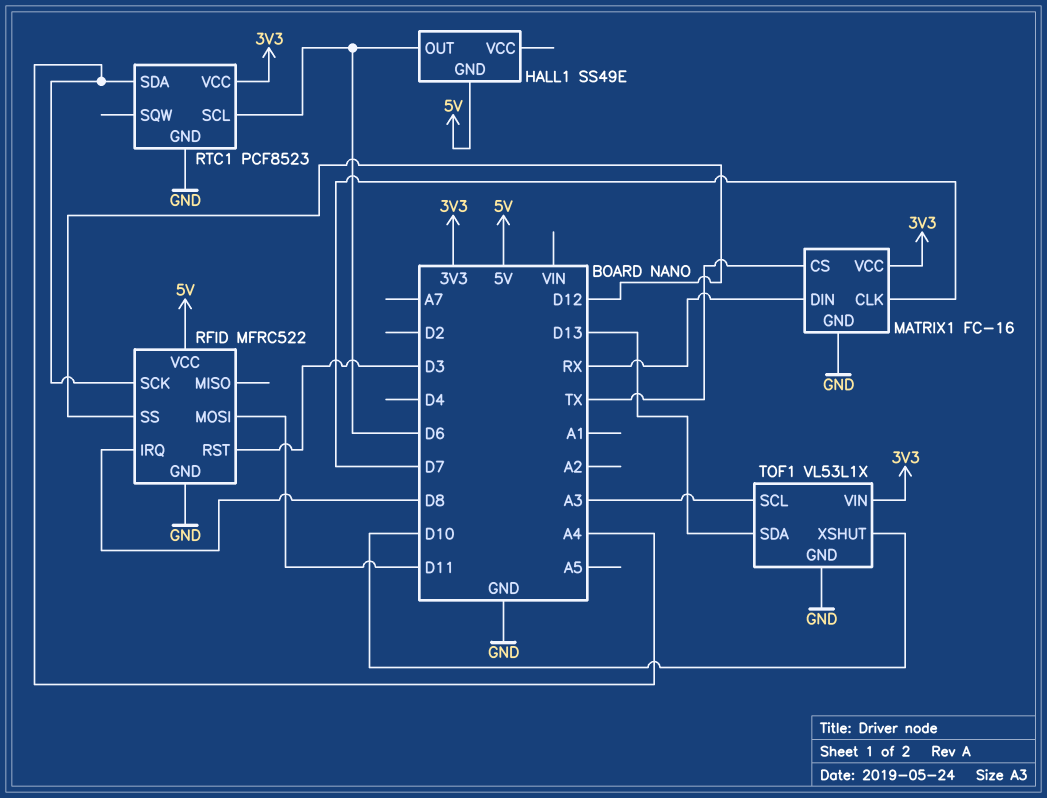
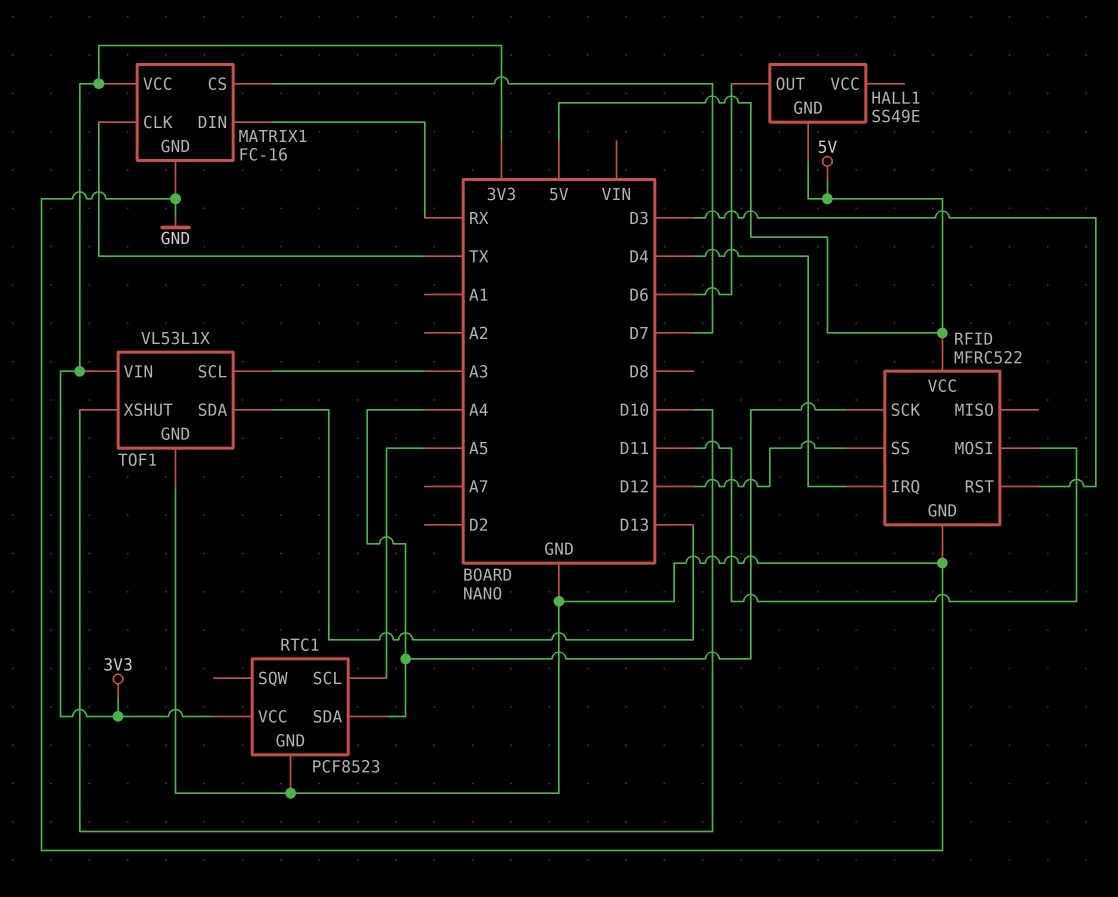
MATRIX1 pin CLK: D7 -> TX
MATRIX1 pin CS: TX -> D7
RFID pin IRQ: D8 -> D4
RTC1 pin SCL: D6 -> A5

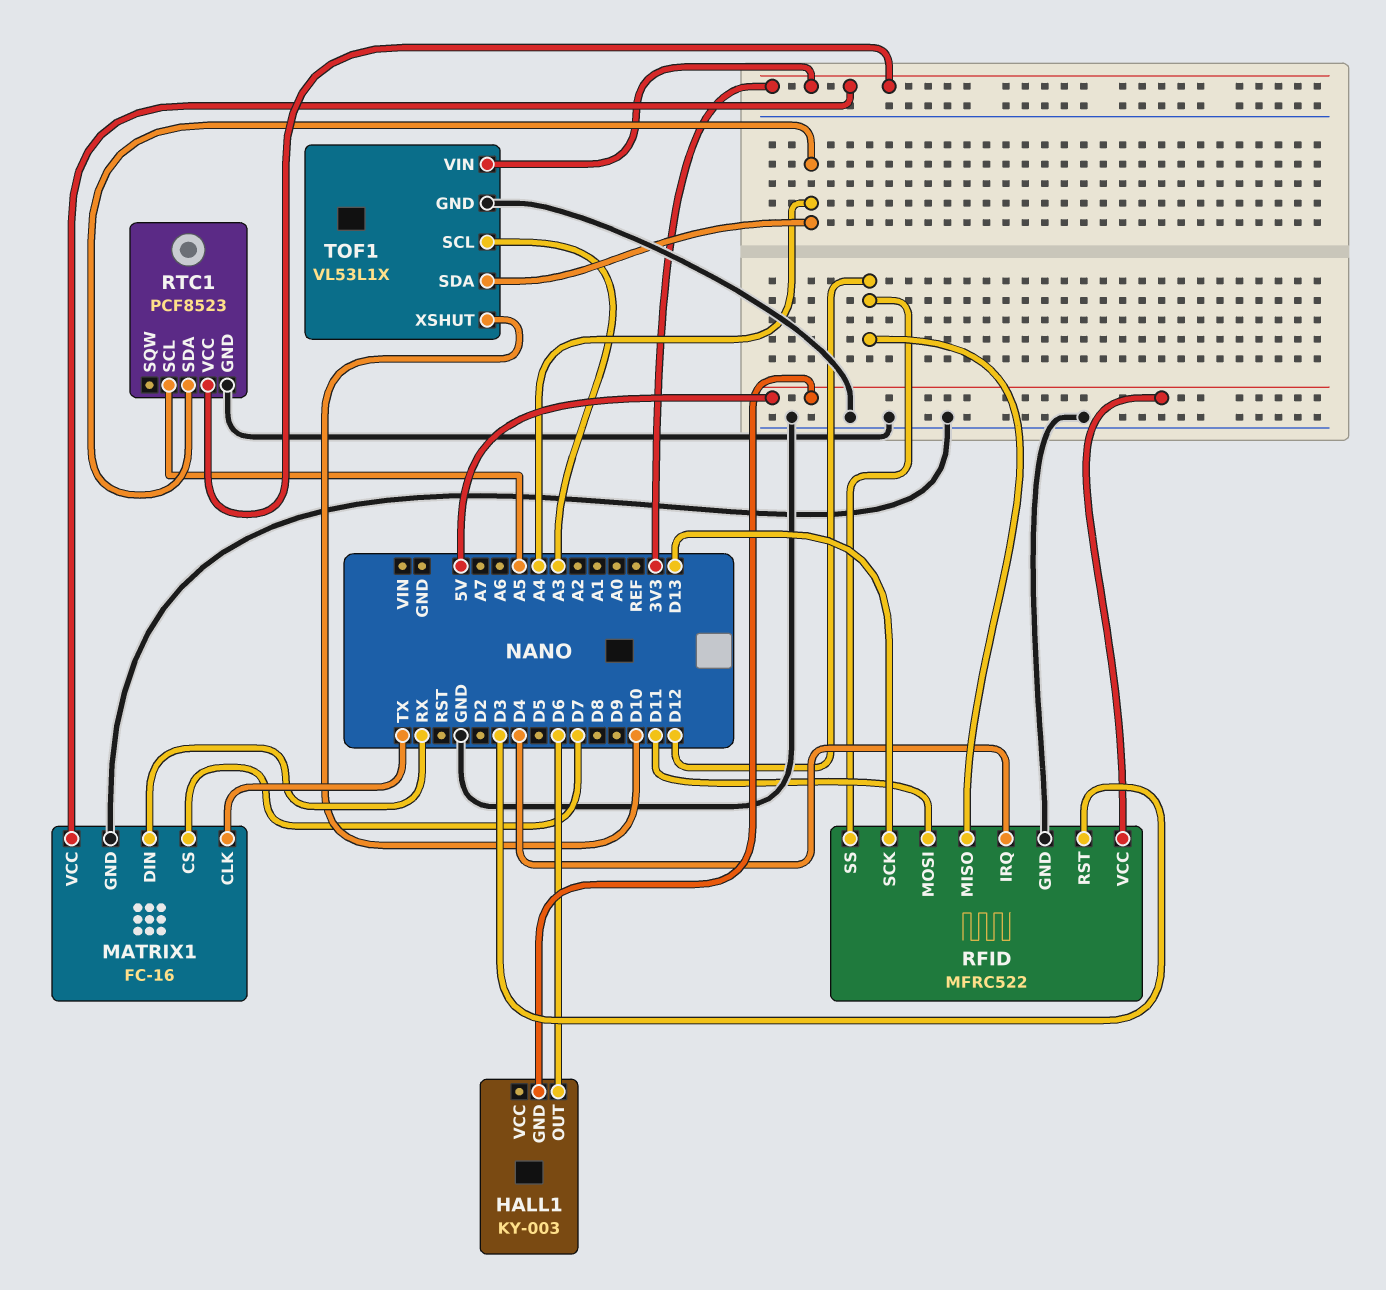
HALL1: SS49E -> KY-003
RFID pin MISO: none -> D12
RFID pin SCK: A4 -> D13
TOF1 pin SDA: D13 -> A4

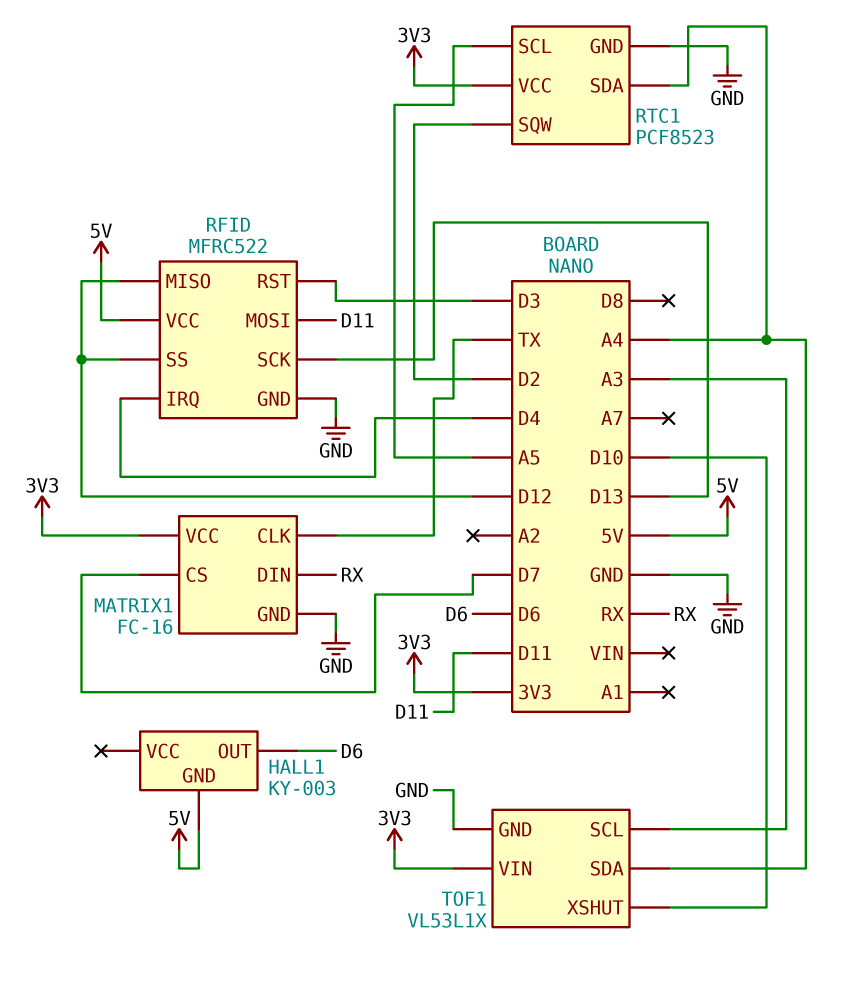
RTC1 pin SQW: none -> D2

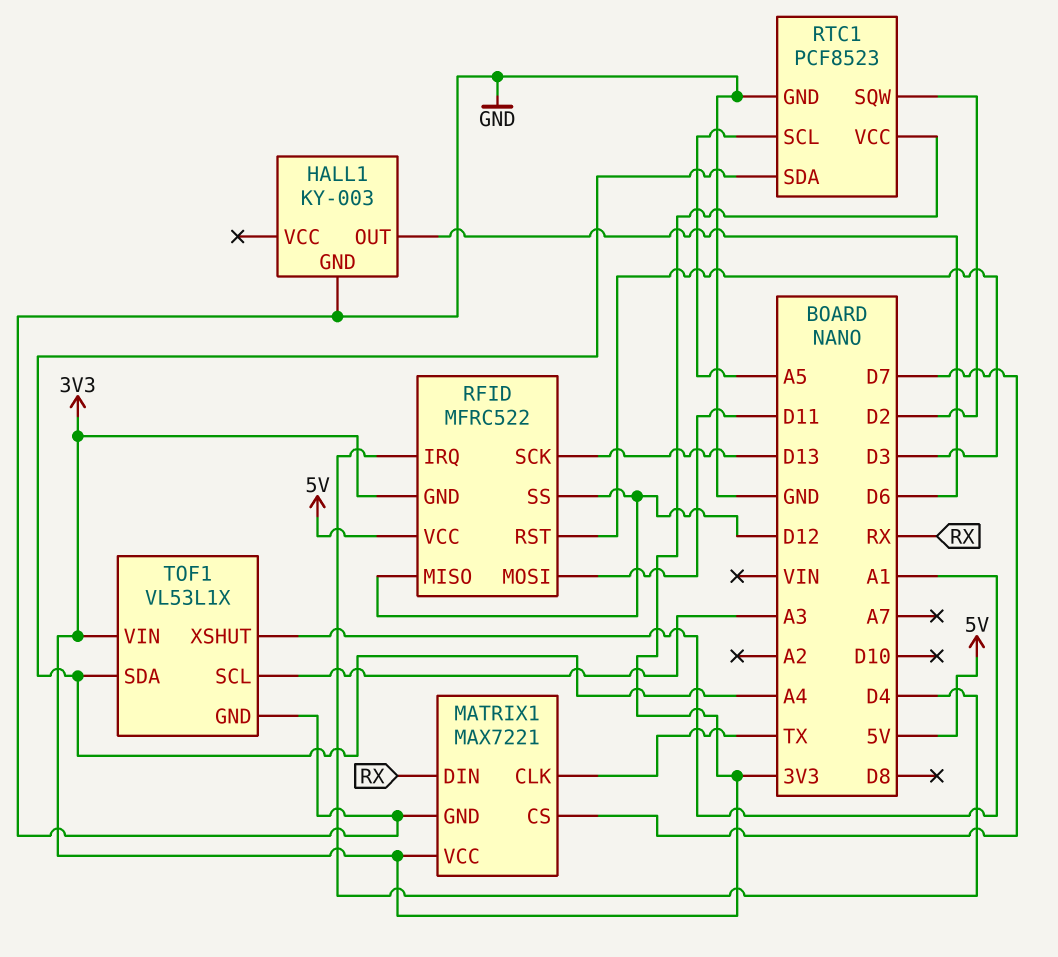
HALL1 pin GND: 5V -> GND
MATRIX1: FC-16 -> MAX7221
RFID pin GND: GND -> 3V3
TOF1 pin XSHUT: D10 -> A1

